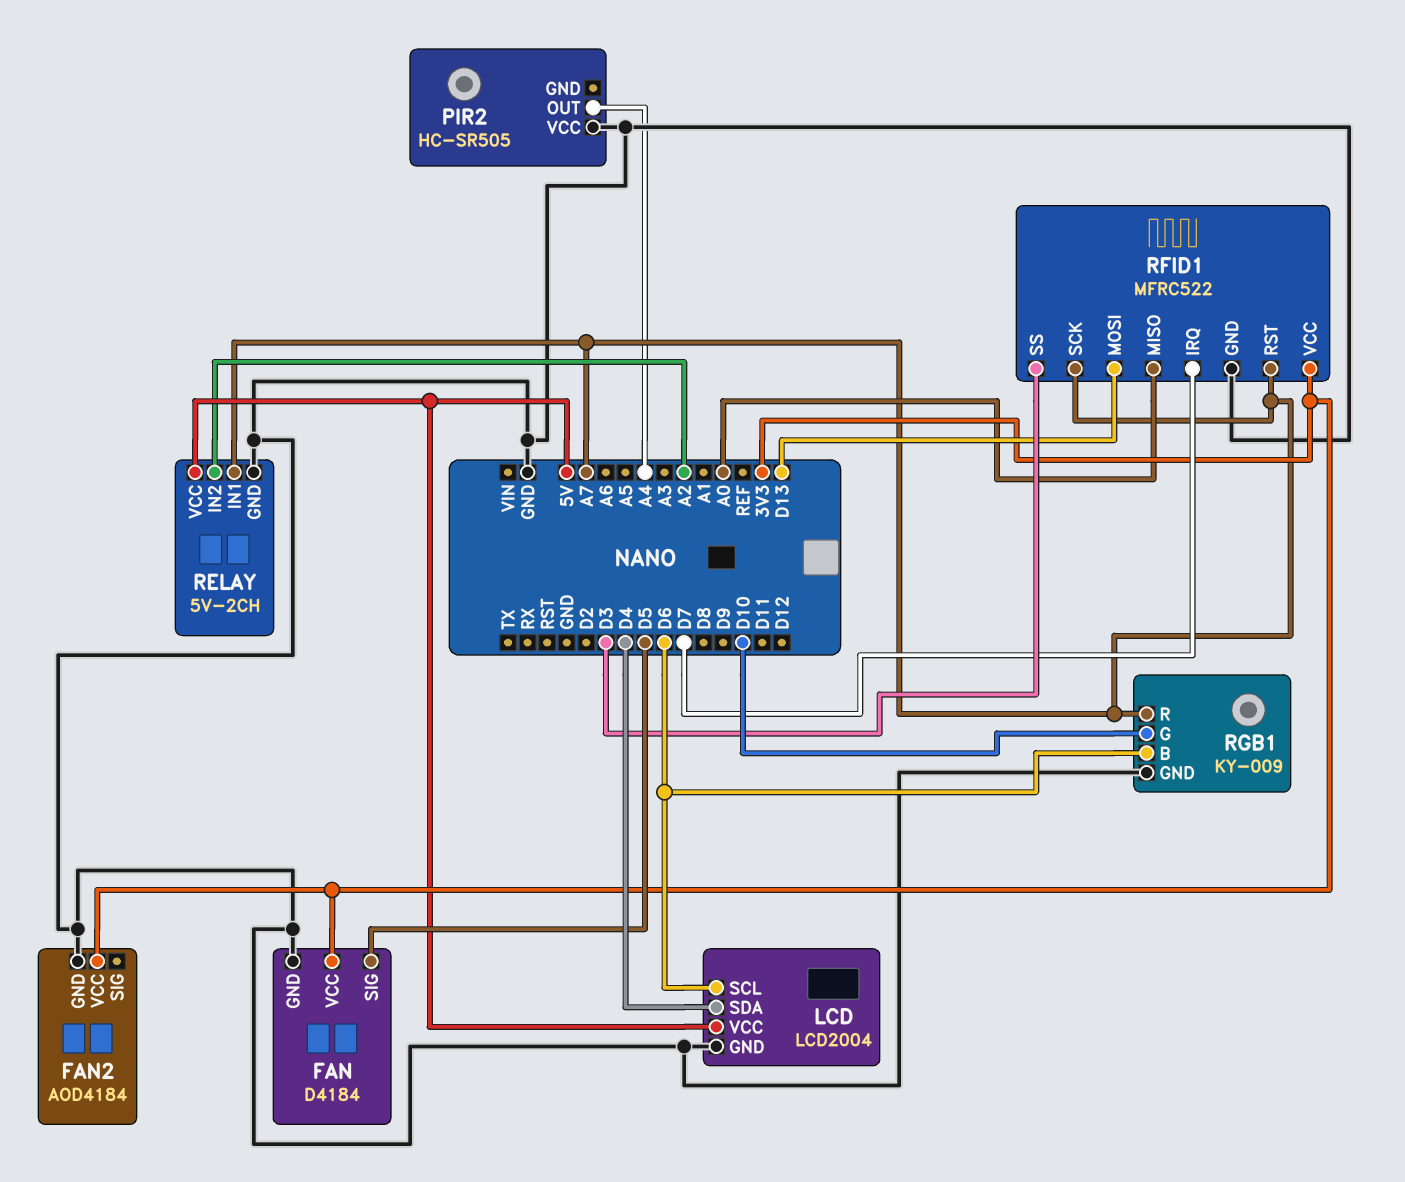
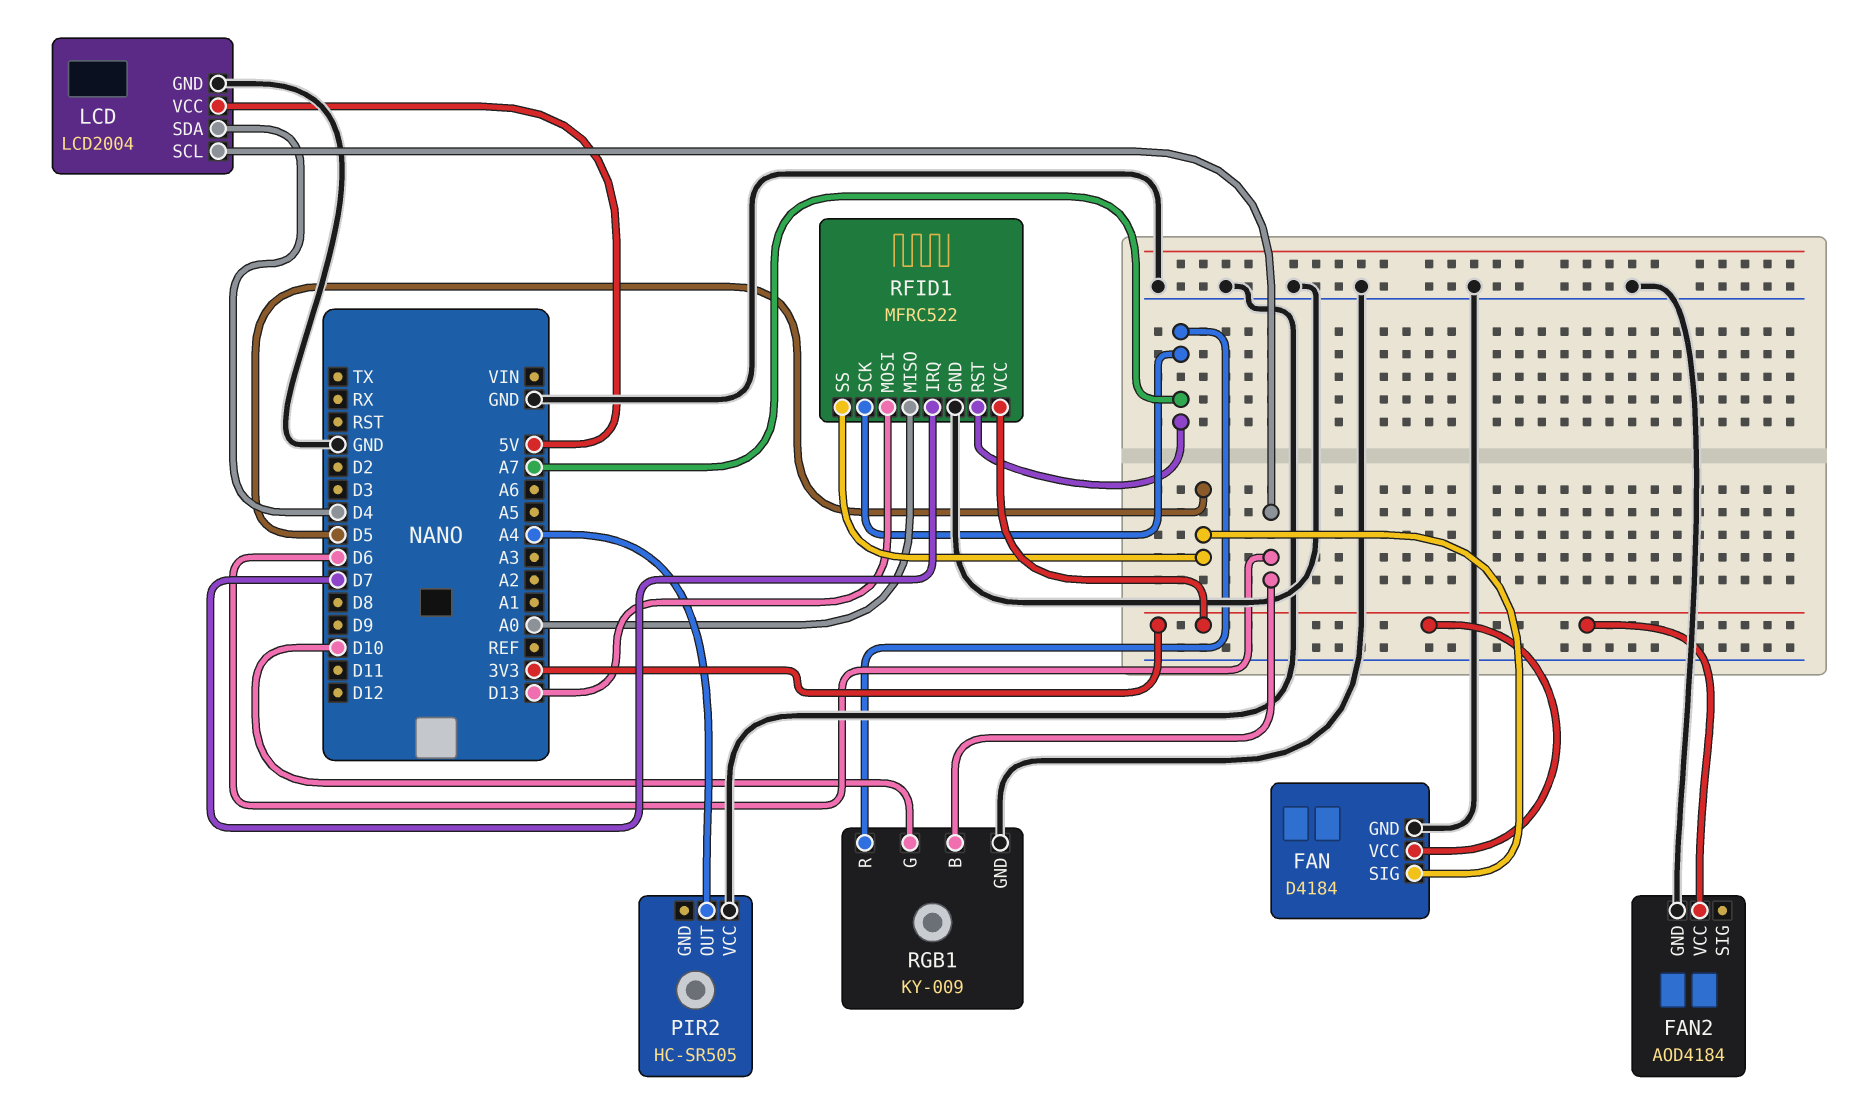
RELAY: 5V-2CH -> none
RELAY pin GND: GND -> none
RELAY pin IN1: A7 -> none
RELAY pin IN2: A2 -> none
RELAY pin VCC: 5V -> none
RFID1 pin SS: D3 -> D5

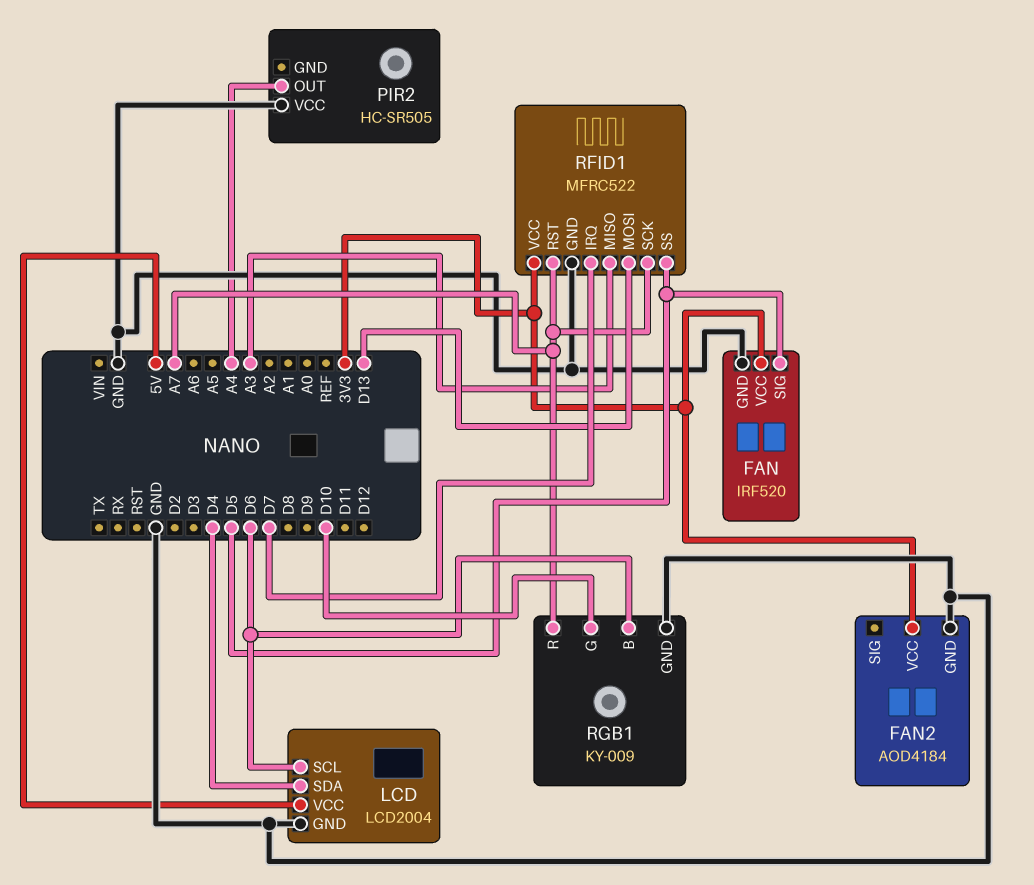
FAN: D4184 -> IRF520
RFID1 pin MISO: A0 -> A3

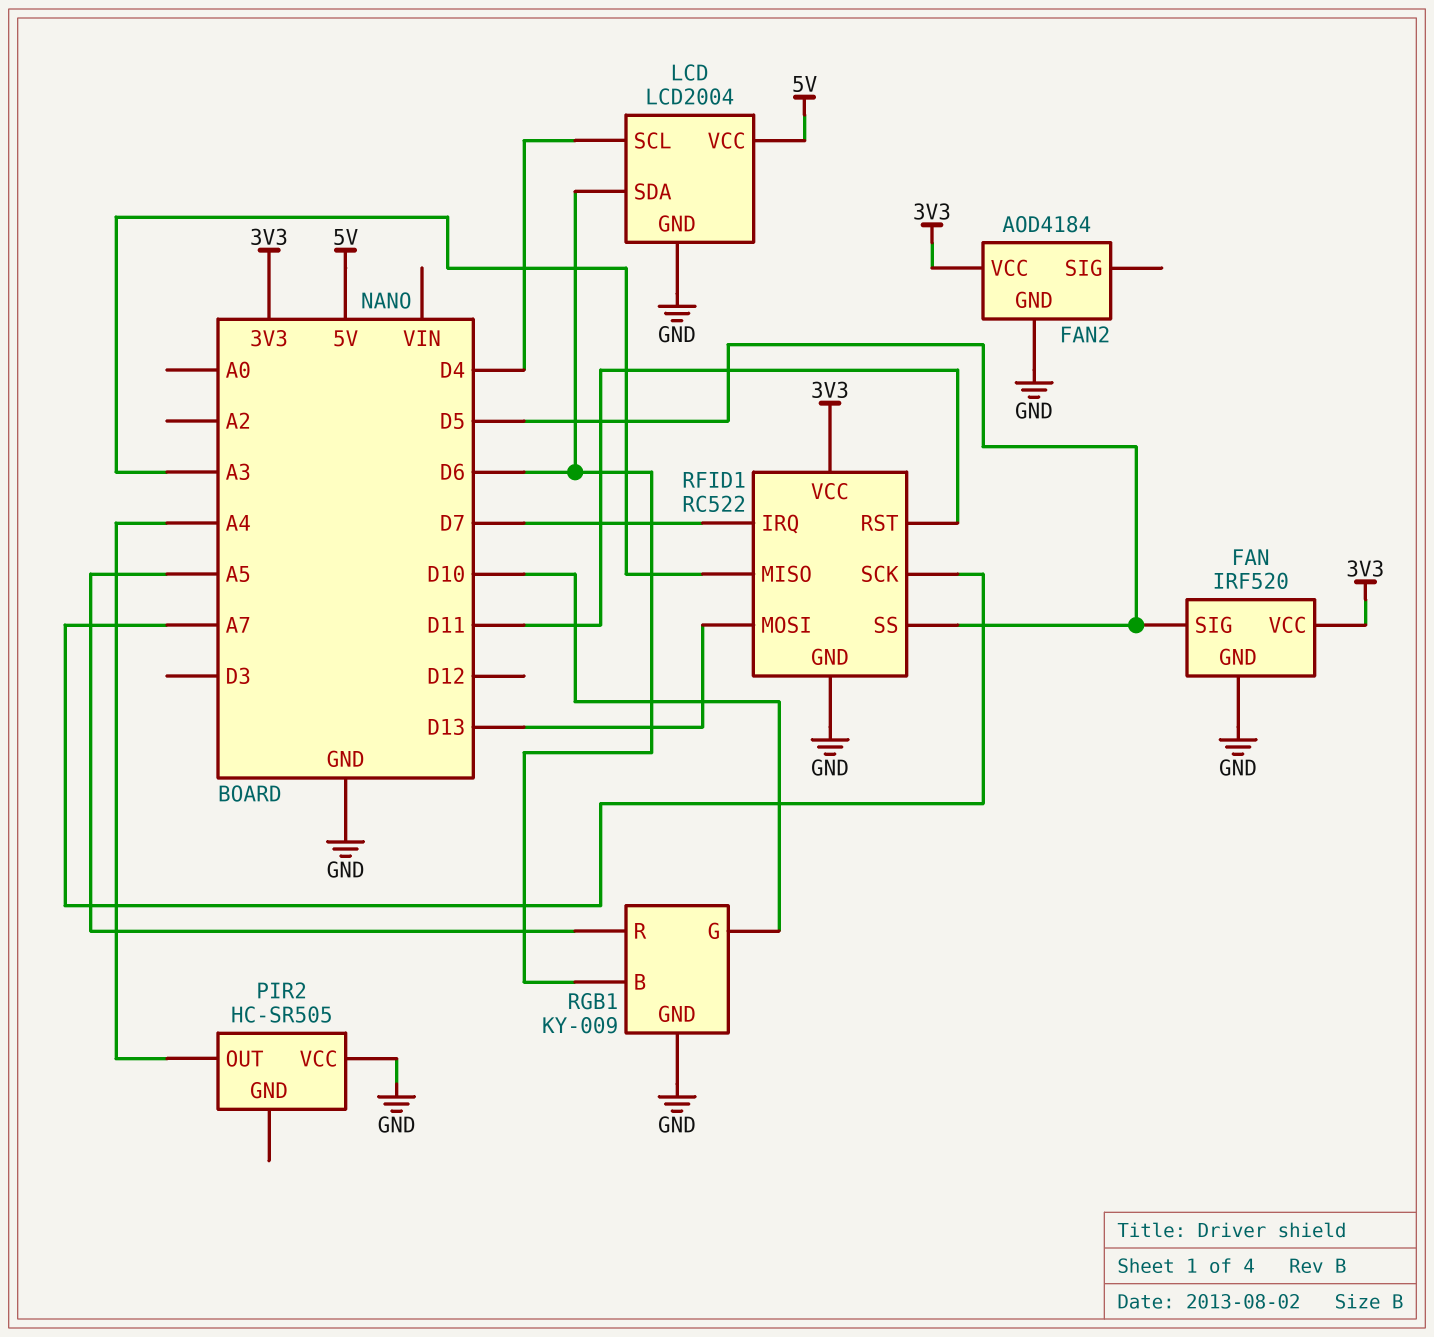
LCD pin SCL: D6 -> D4
LCD pin SDA: D4 -> D6
RFID1: MFRC522 -> RC522
RFID1 pin RST: A7 -> D11
RGB1 pin R: A7 -> A5

